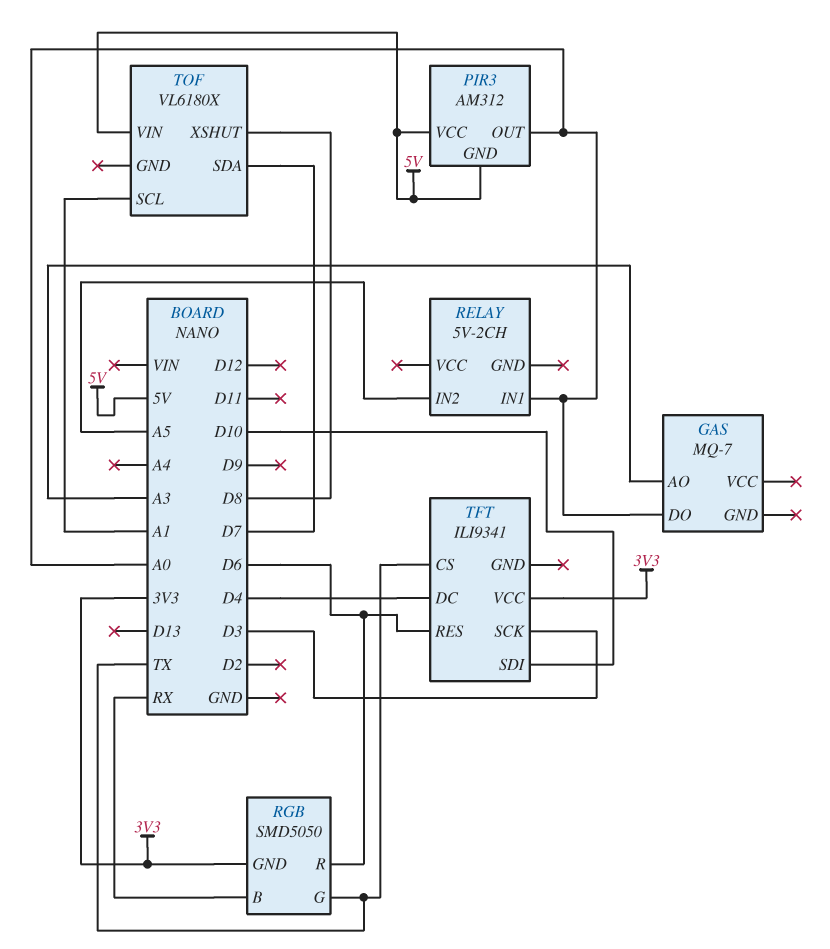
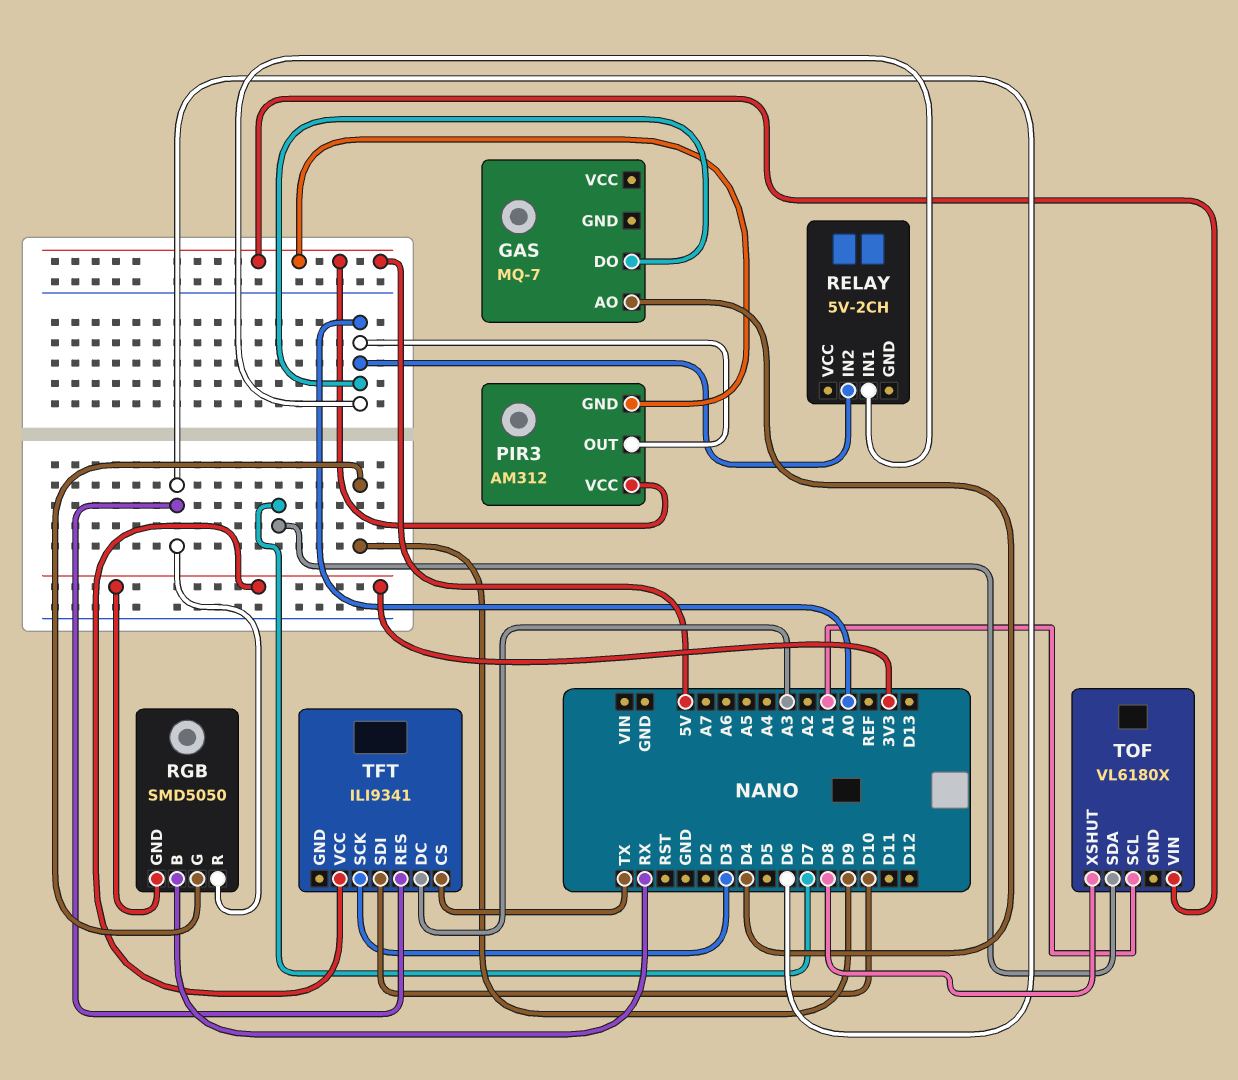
GAS pin AO: A3 -> D4
RELAY pin IN2: A5 -> A0
RGB pin G: TX -> D9
TFT pin DC: D4 -> A3

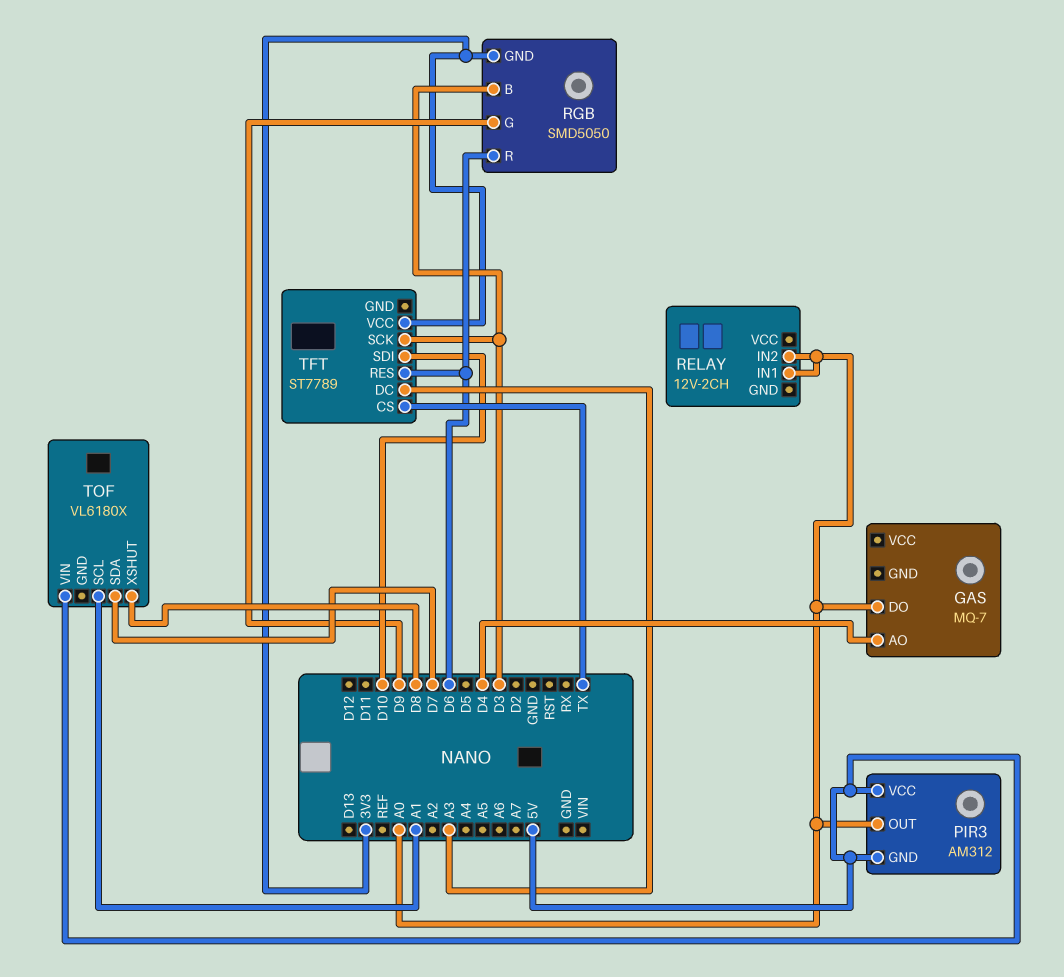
RELAY: 5V-2CH -> 12V-2CH
RGB pin B: RX -> D3
TFT: ILI9341 -> ST7789

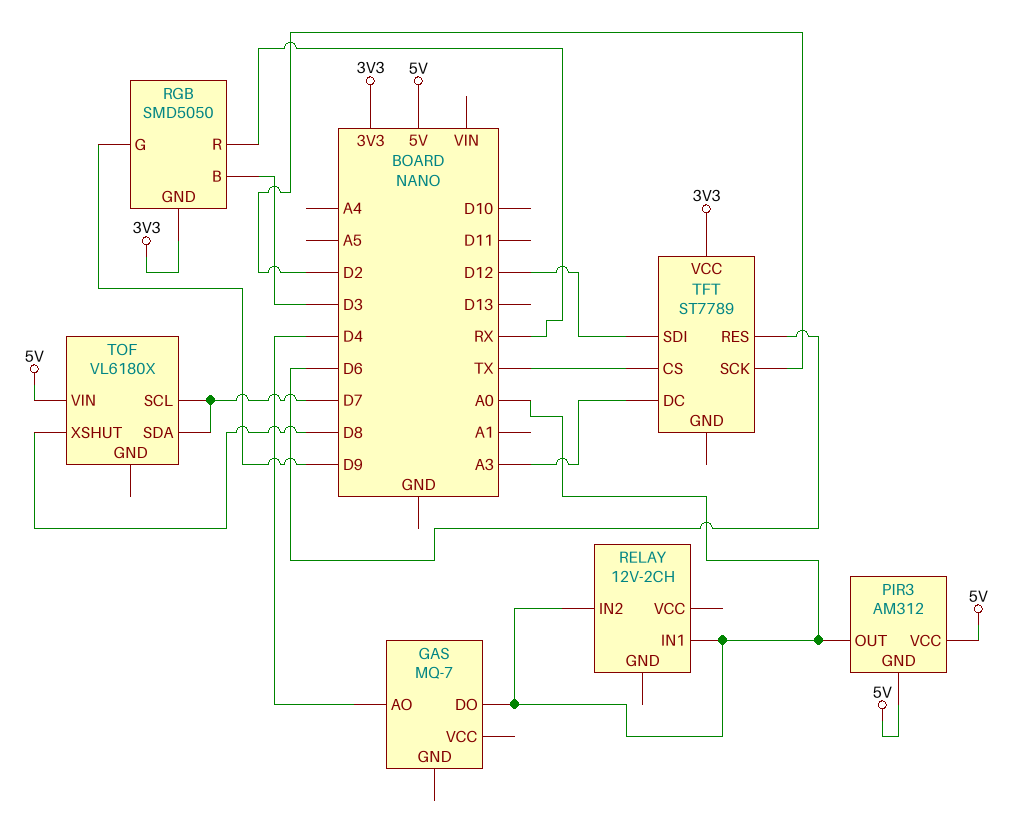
RGB pin R: D6 -> RX
TFT pin SCK: D3 -> D2
TFT pin SDI: D10 -> D12
TOF pin SCL: A1 -> D7

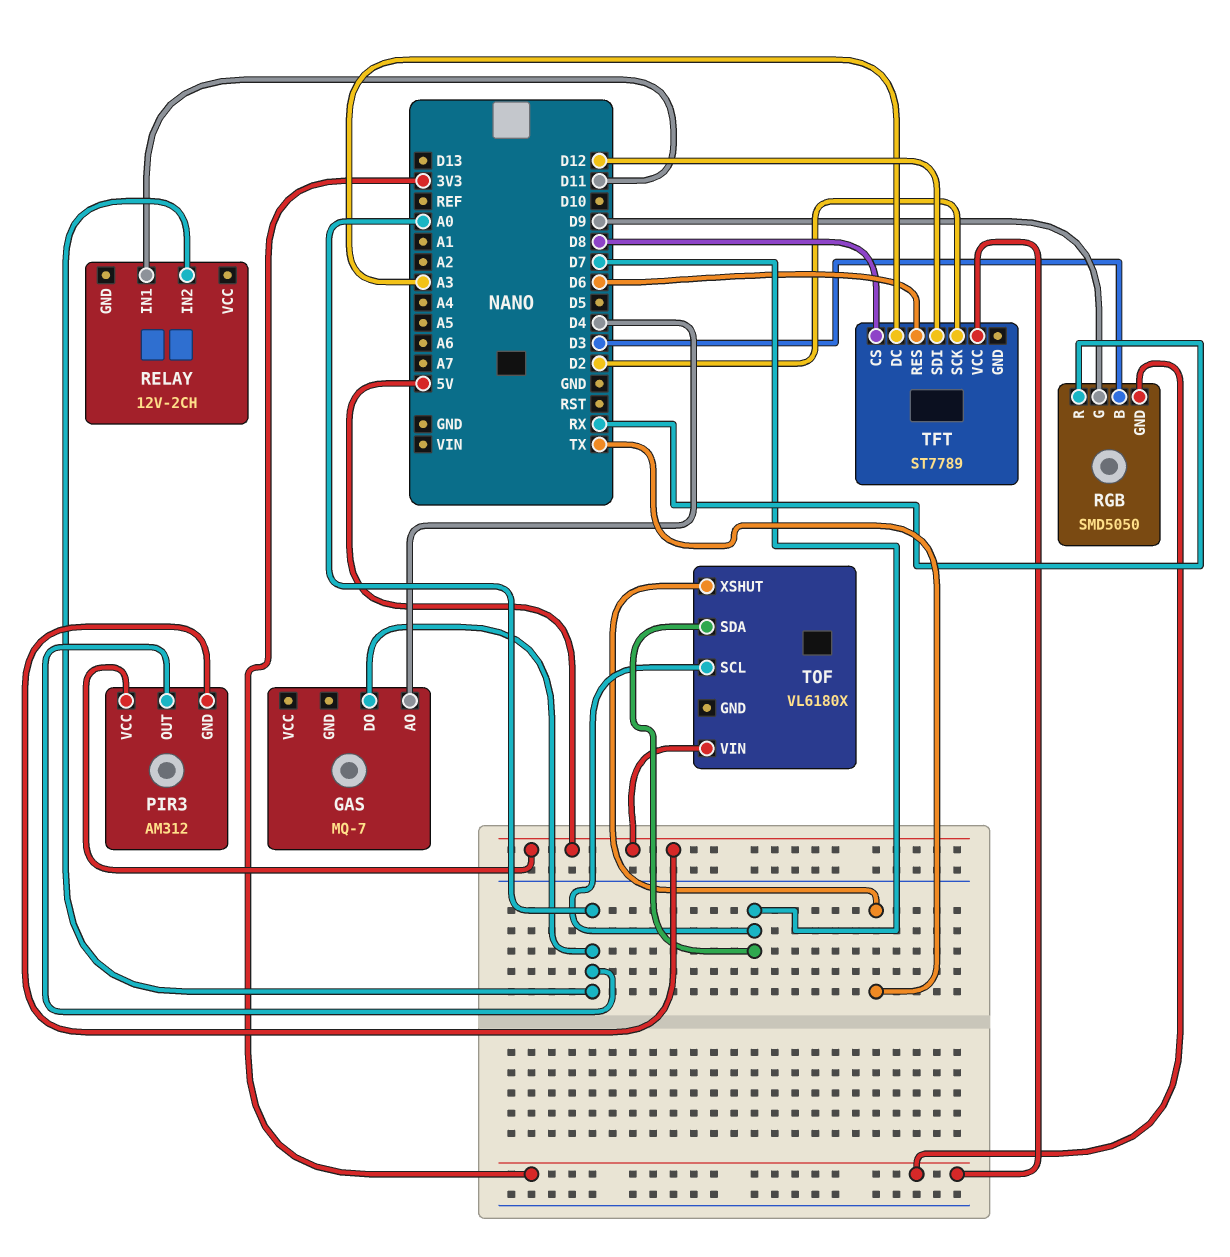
RELAY pin IN1: A0 -> D11
TFT pin CS: TX -> D8
TOF pin XSHUT: D8 -> TX

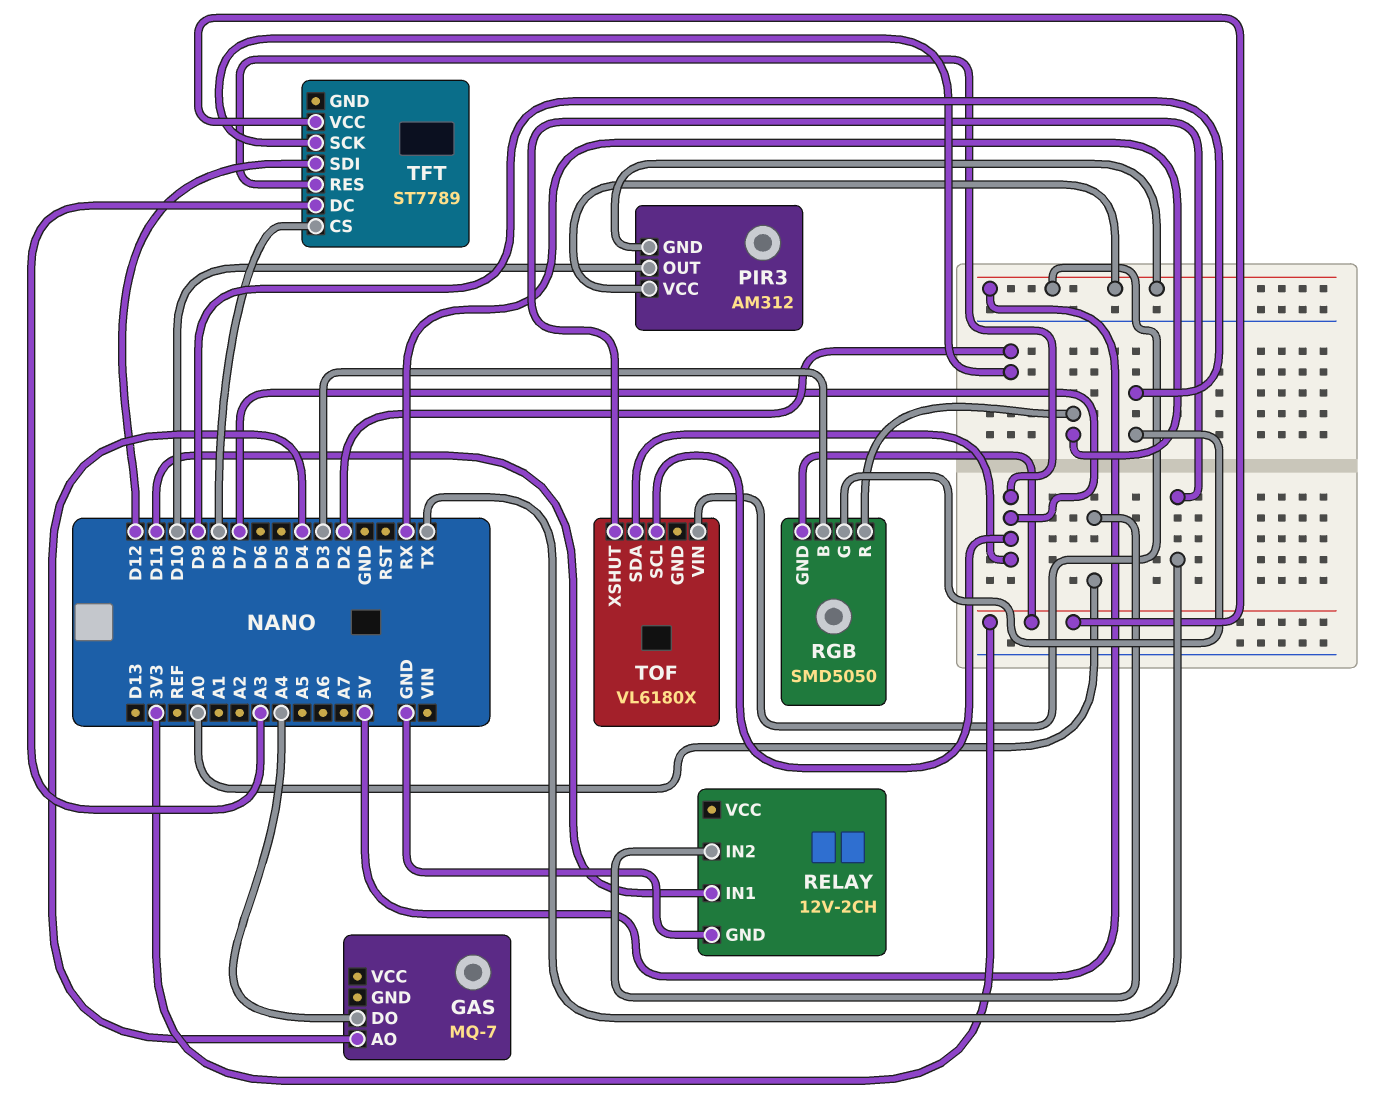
GAS pin DO: A0 -> A4
PIR3 pin OUT: A0 -> D10
RELAY pin GND: none -> GND
TFT pin RES: D6 -> D7

